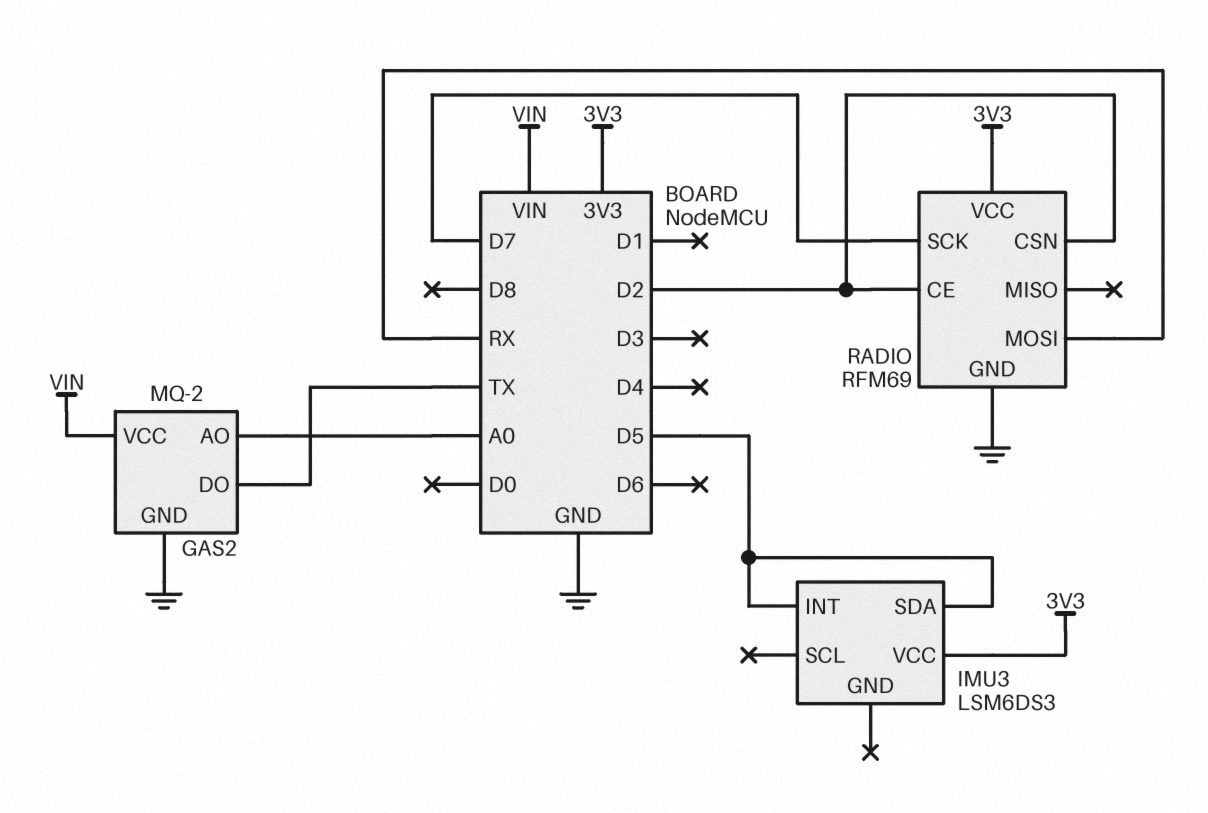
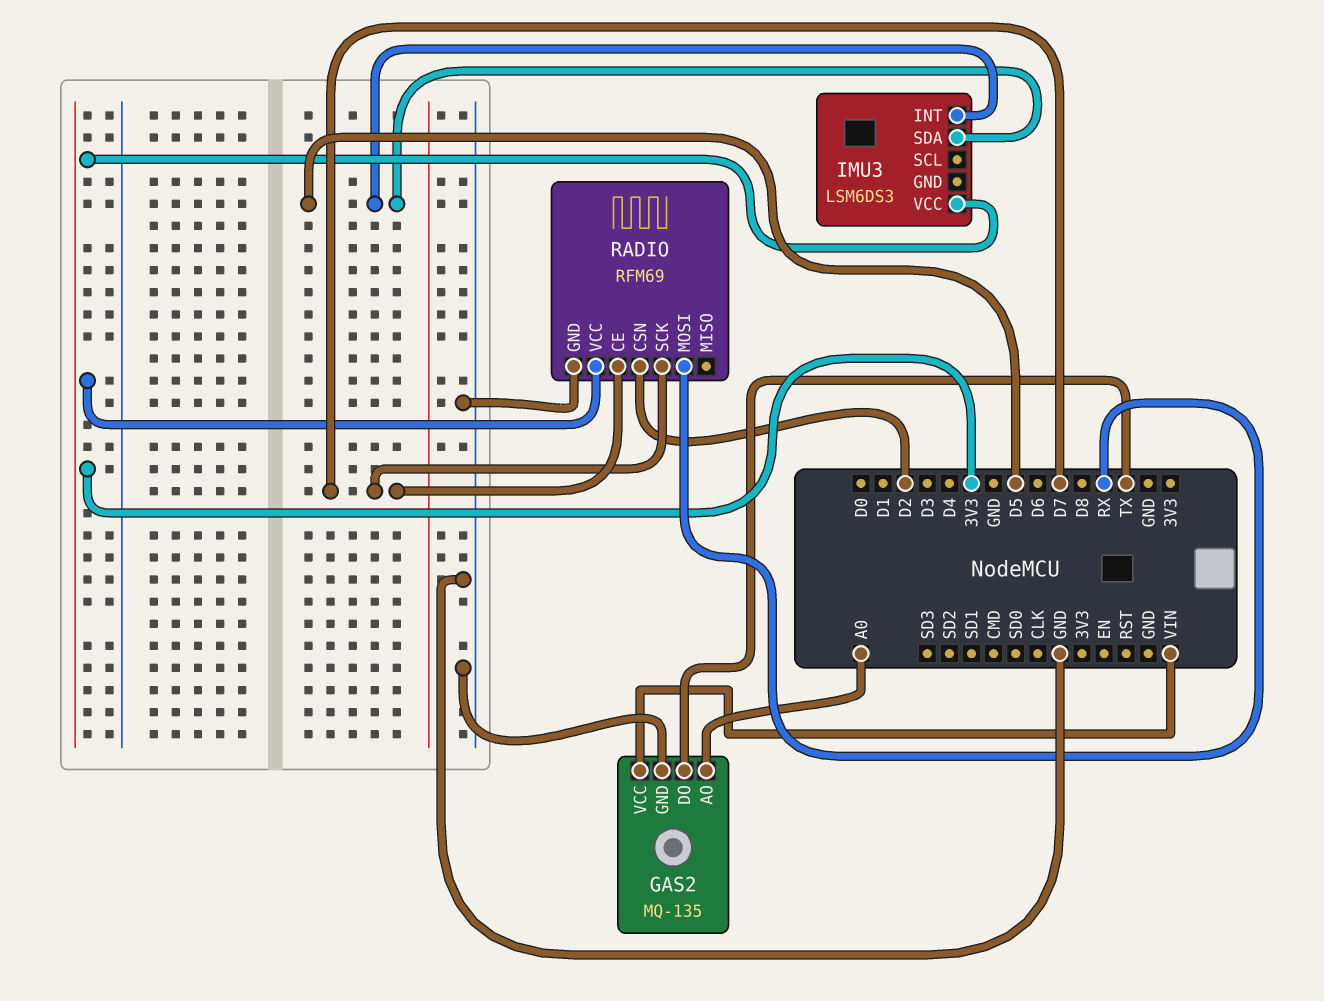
GAS2: MQ-2 -> MQ-135
RADIO pin CE: D2 -> D7

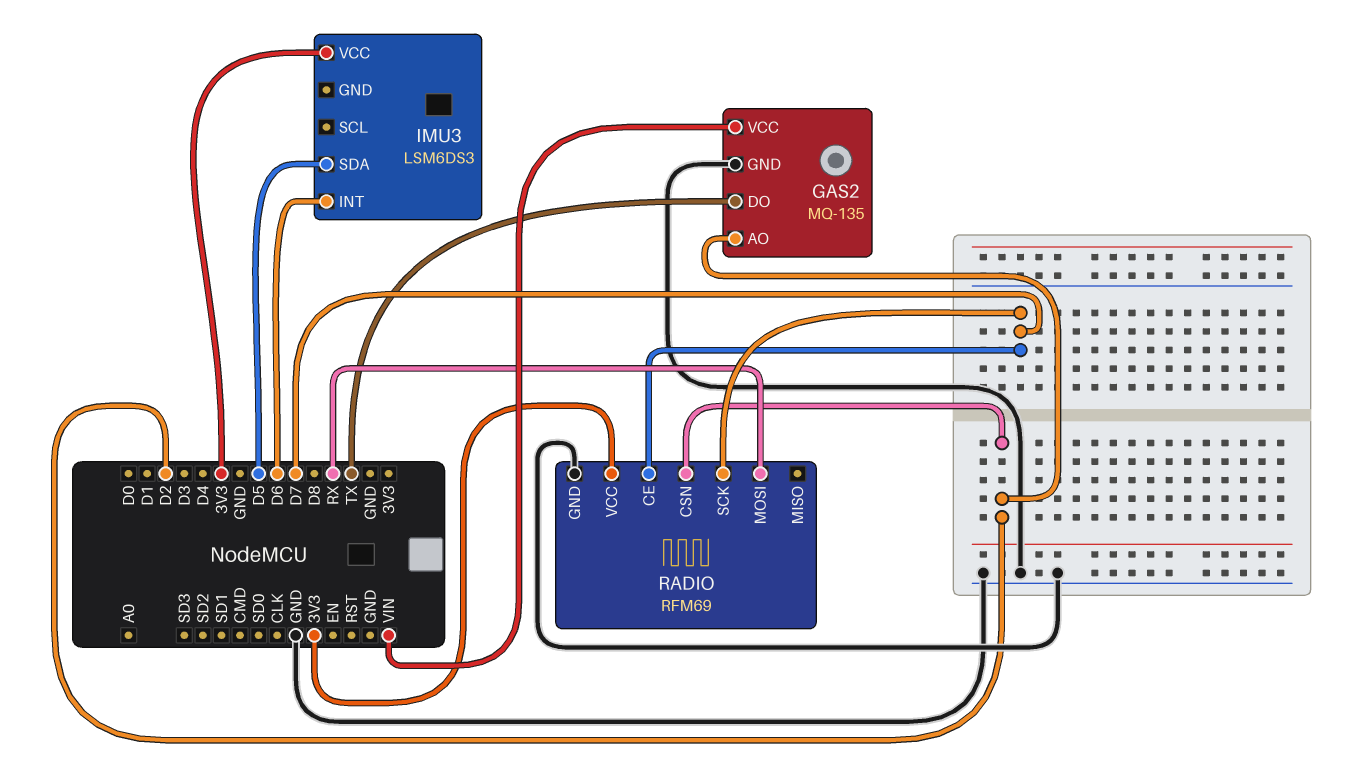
GAS2 pin AO: A0 -> D2
IMU3 pin INT: D5 -> D6

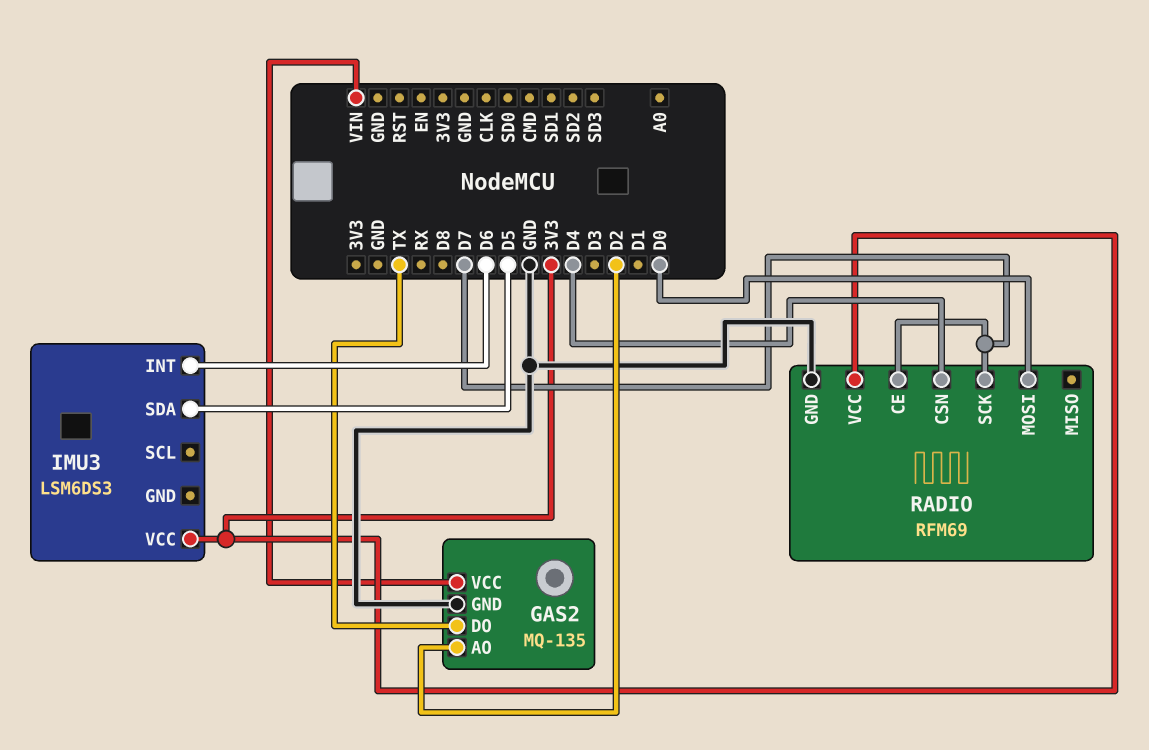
RADIO pin CSN: D2 -> D4
RADIO pin MOSI: RX -> D0

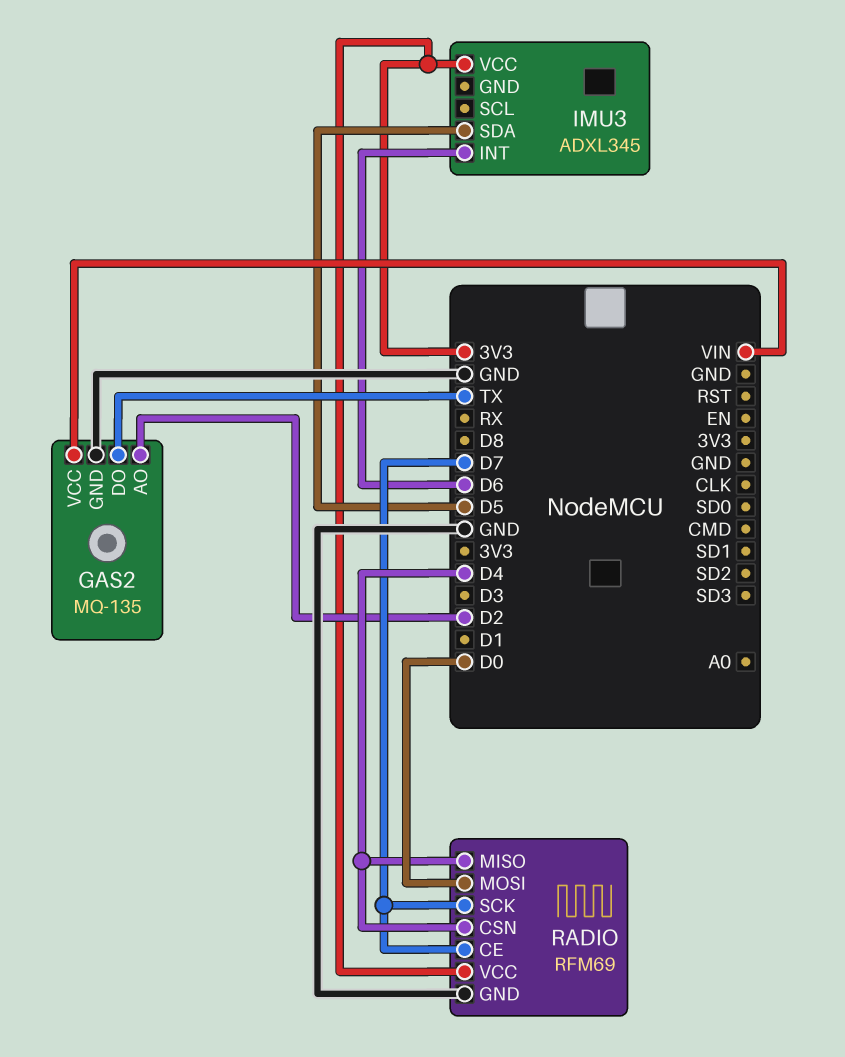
IMU3: LSM6DS3 -> ADXL345
RADIO pin MISO: none -> D4

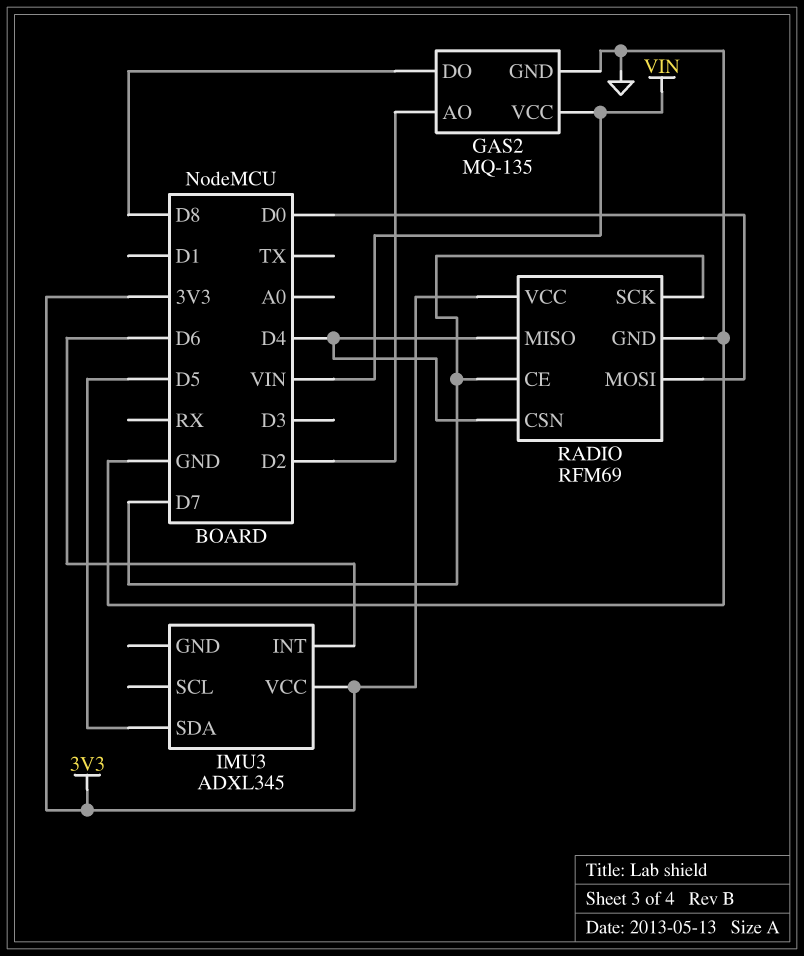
GAS2 pin DO: TX -> D8

